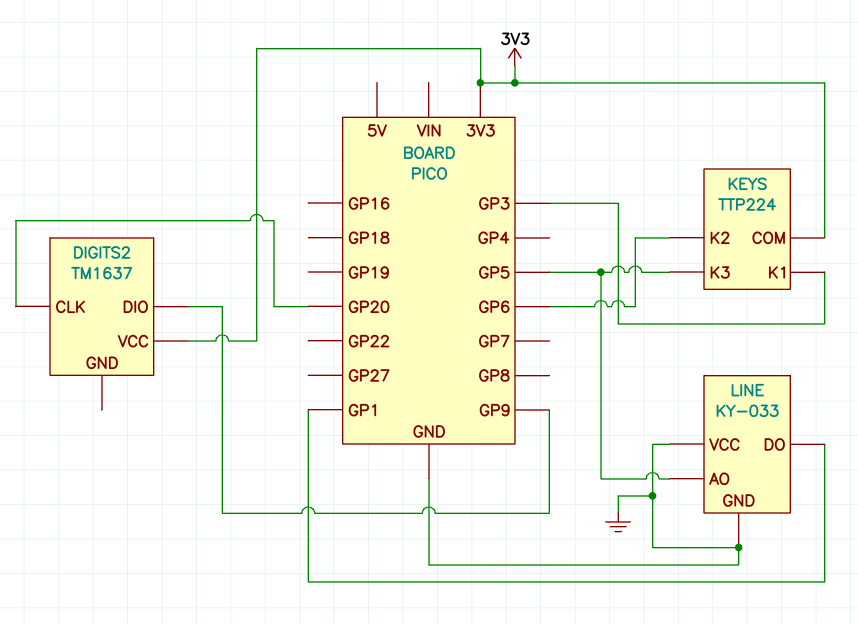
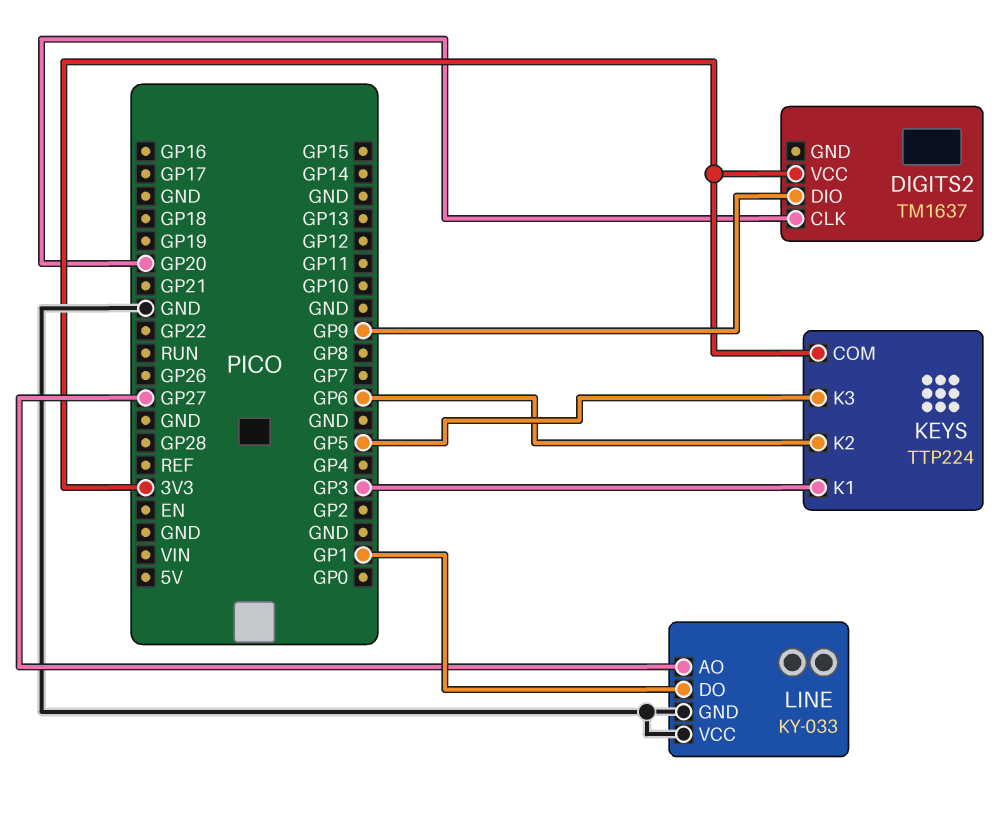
LINE pin AO: GP5 -> GP27

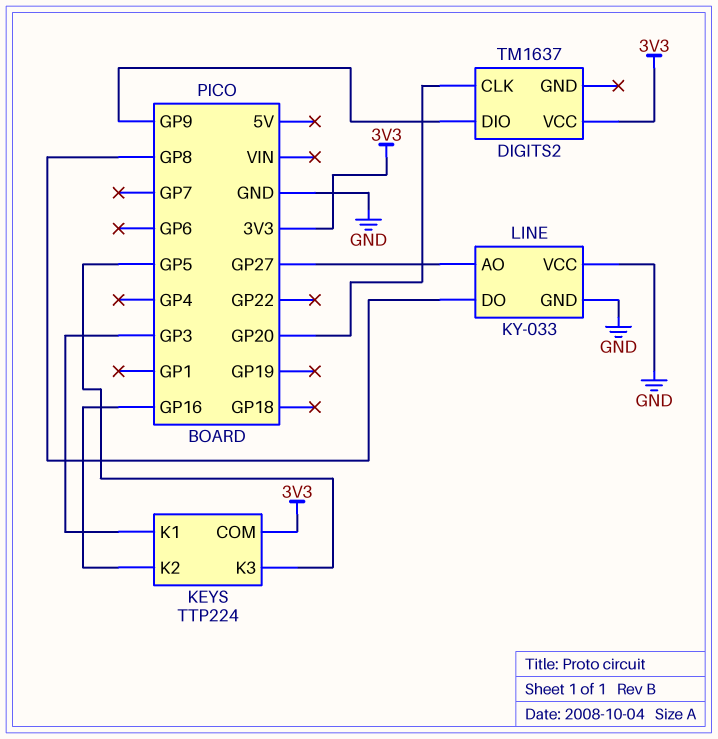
KEYS pin K2: GP6 -> GP16
LINE pin DO: GP1 -> GP8

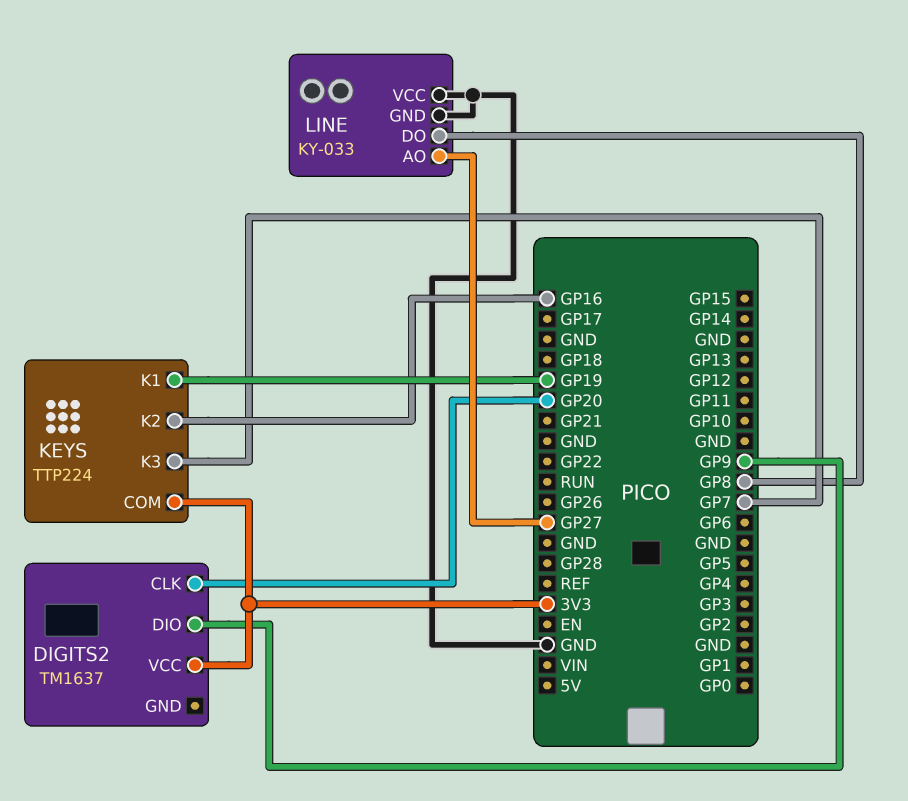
KEYS pin K1: GP3 -> GP19
KEYS pin K3: GP5 -> GP7

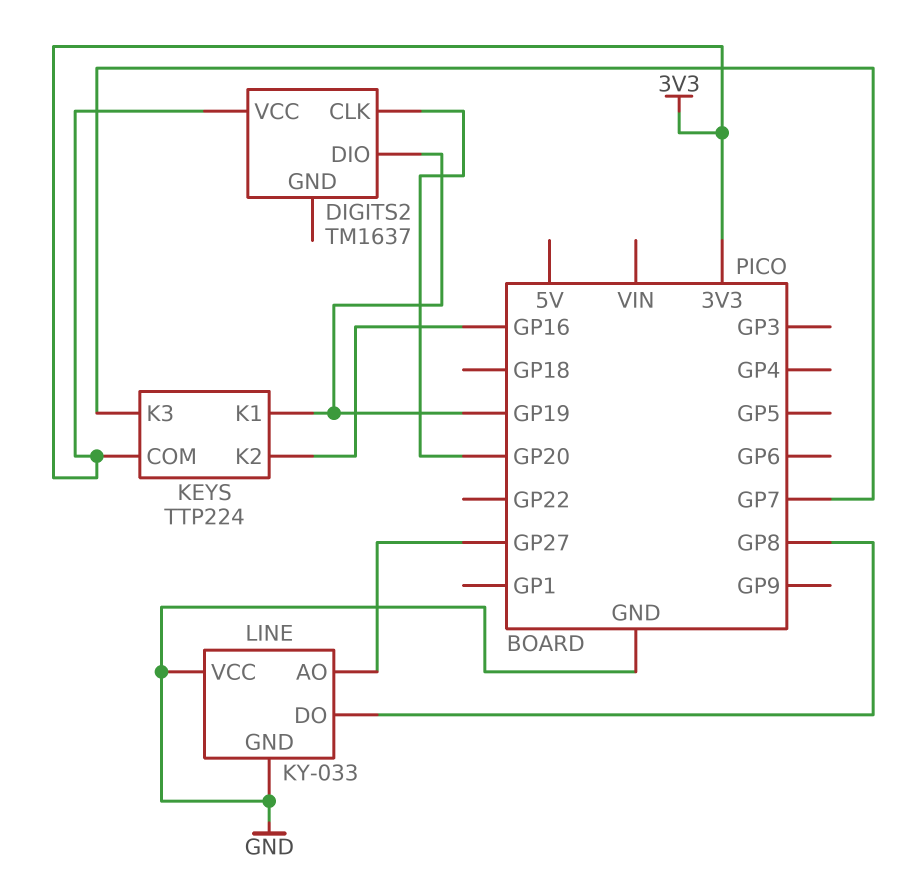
DIGITS2 pin DIO: GP9 -> GP19

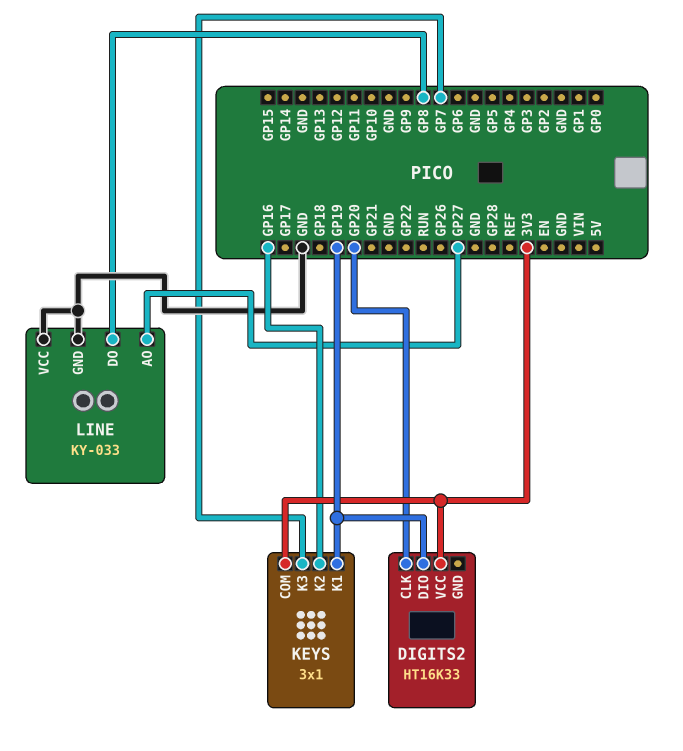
DIGITS2: TM1637 -> HT16K33
KEYS: TTP224 -> 3x1

